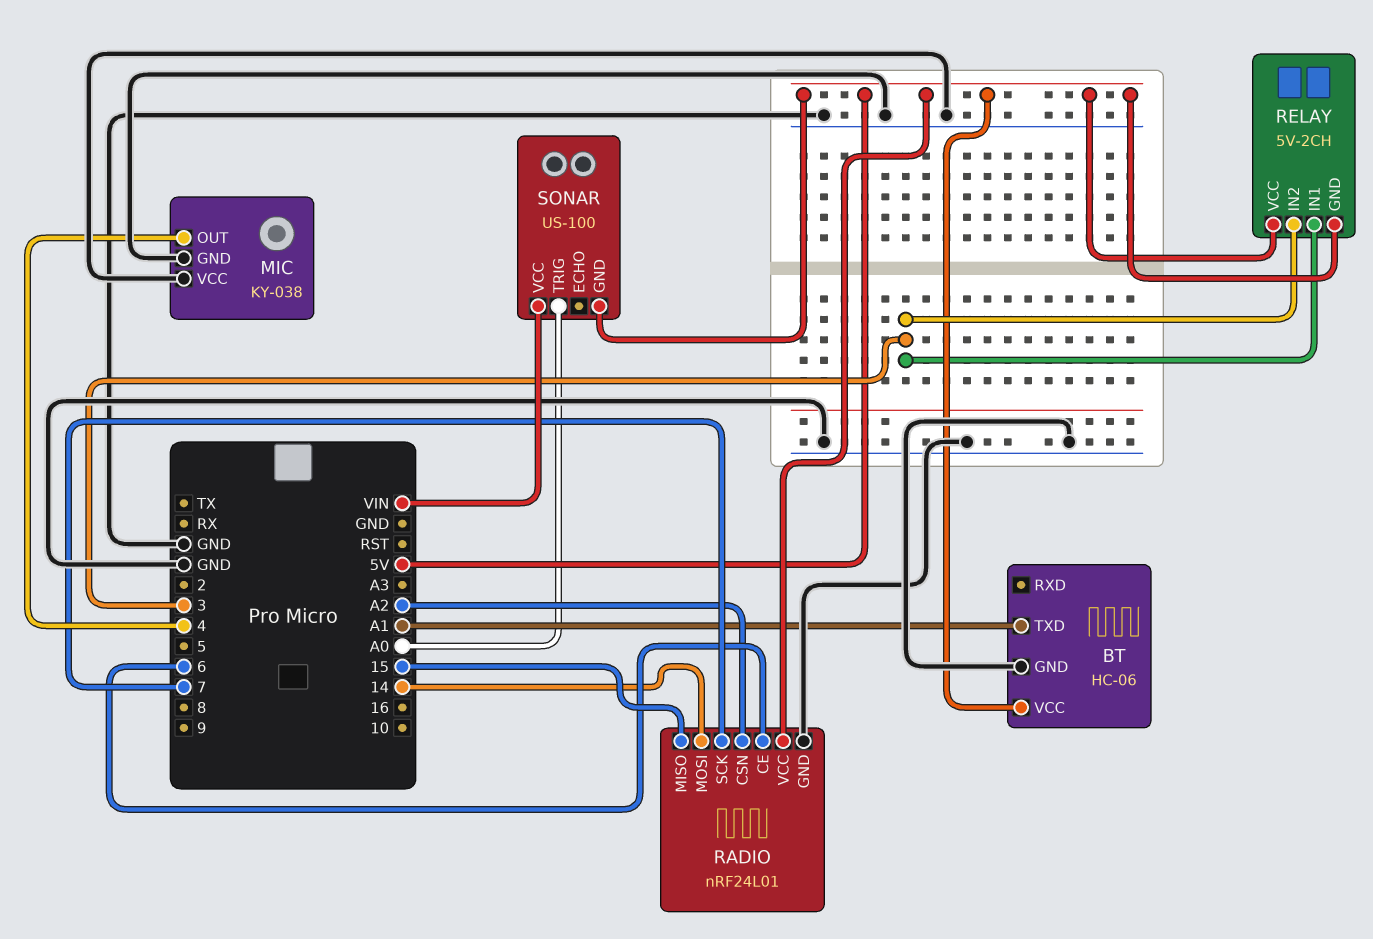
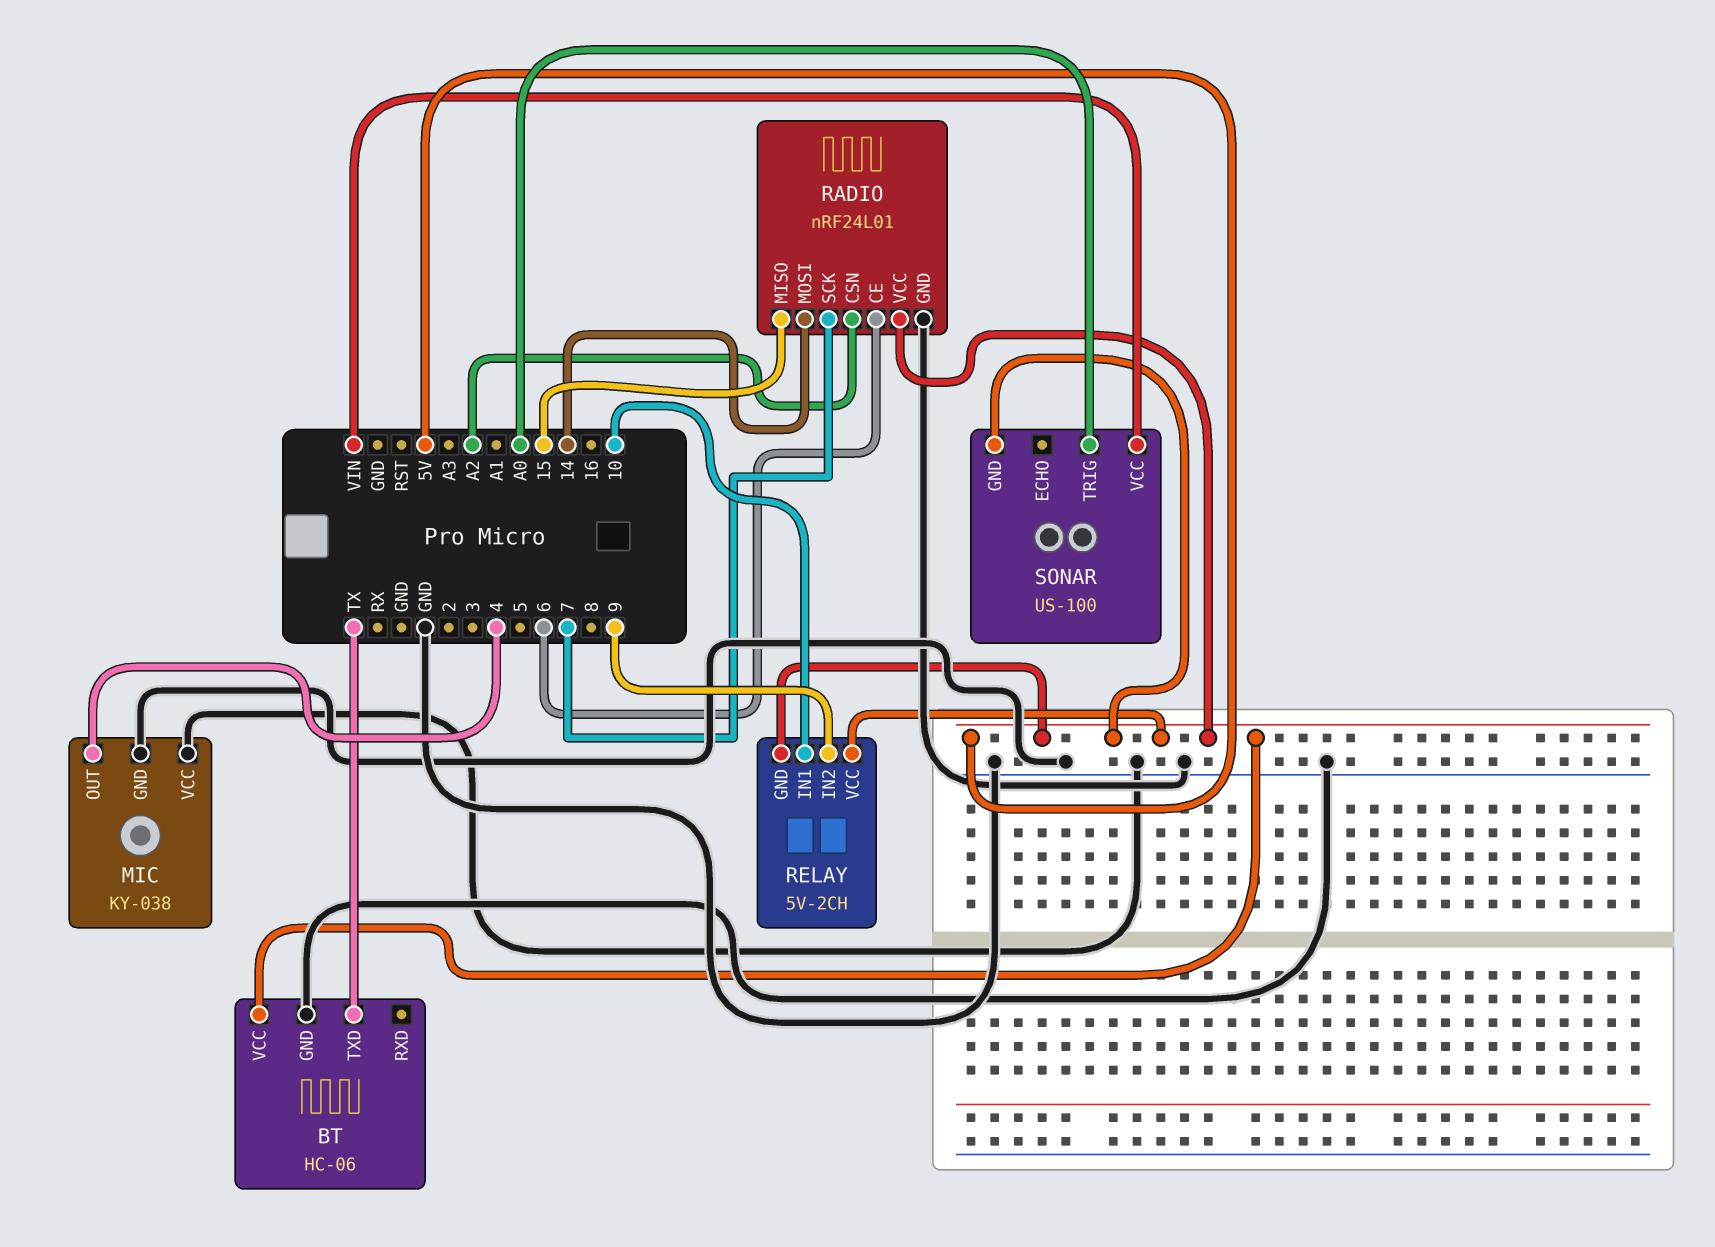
BT pin TXD: A1 -> TX
RELAY pin IN1: 3 -> 10
RELAY pin IN2: 3 -> 9

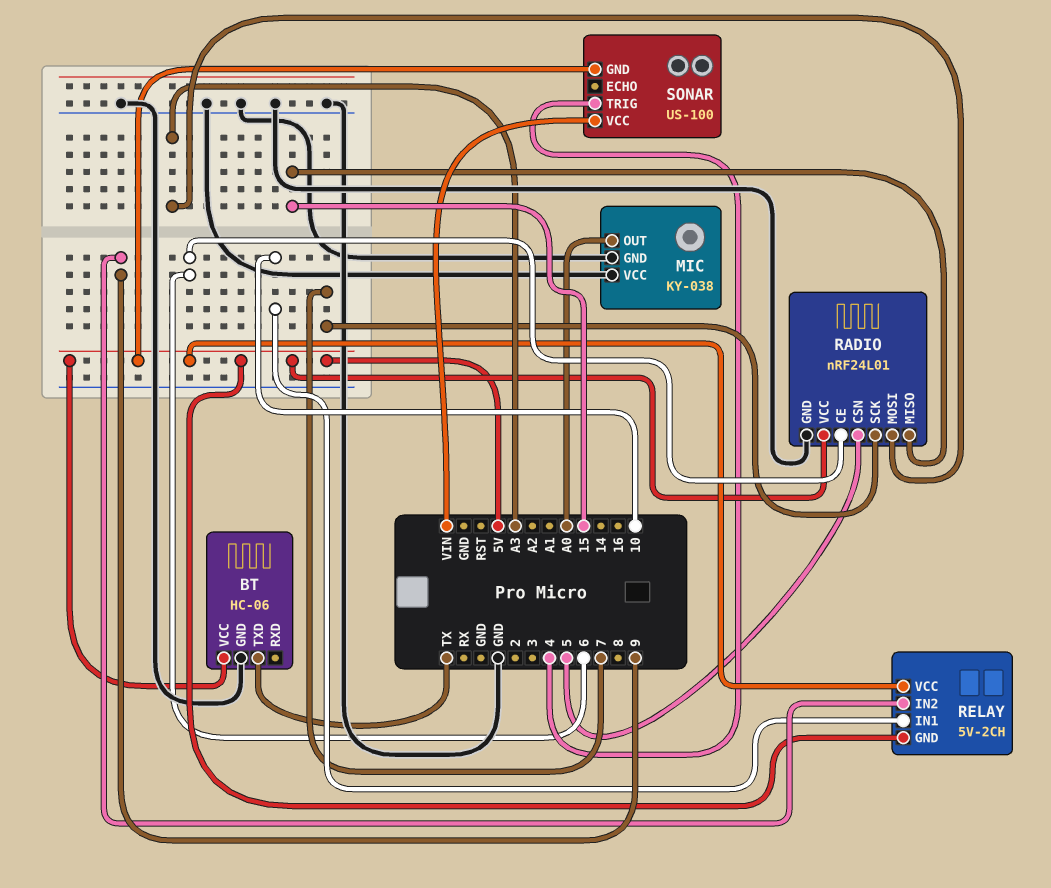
MIC pin OUT: 4 -> A0
RADIO pin CSN: A2 -> 5
RADIO pin MOSI: 14 -> A3
SONAR pin TRIG: A0 -> 4

